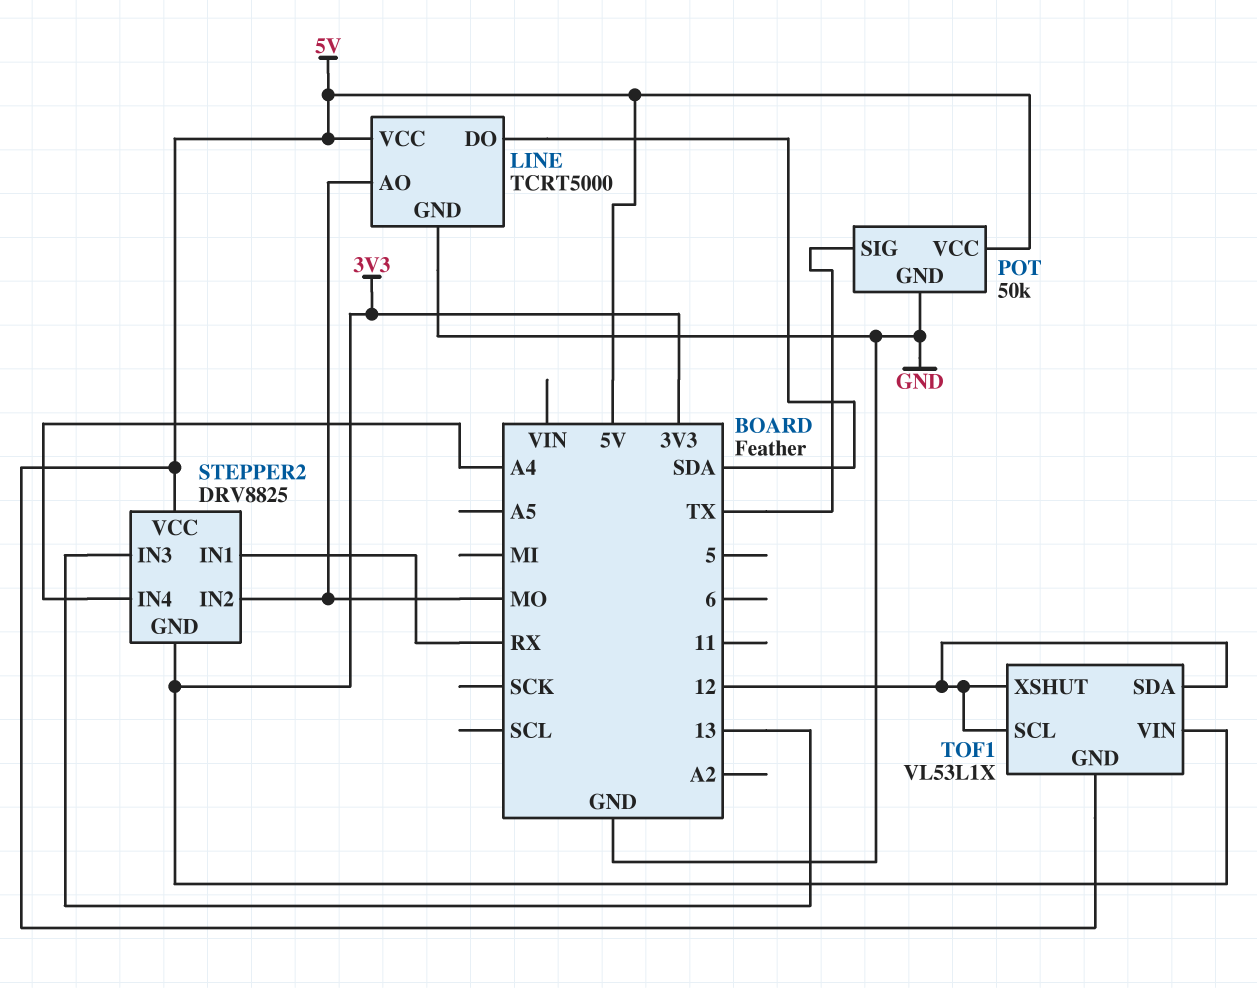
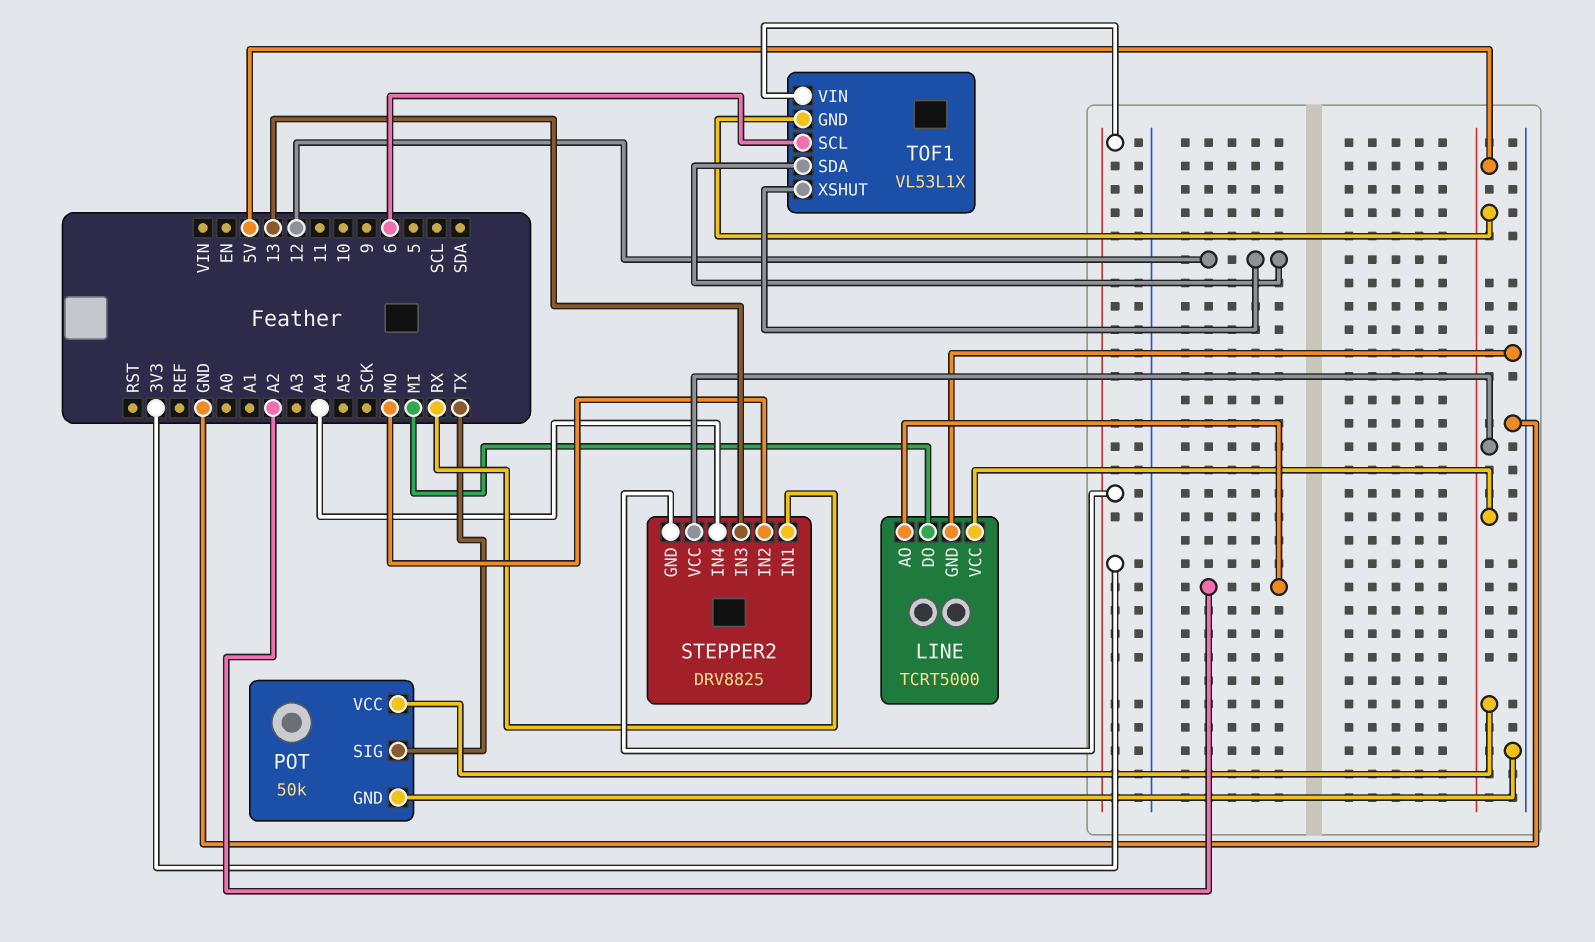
LINE pin AO: MO -> A2
LINE pin DO: SDA -> MI
TOF1 pin SCL: 12 -> 6

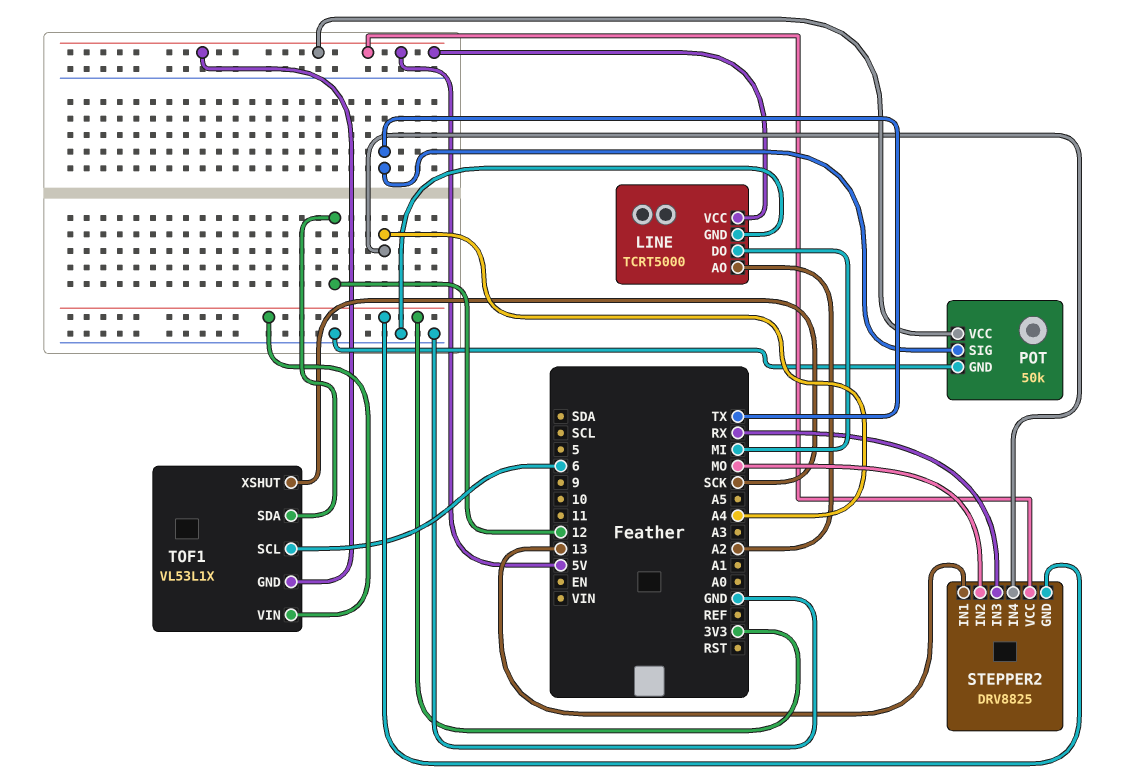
STEPPER2 pin IN1: RX -> 13
STEPPER2 pin IN3: 13 -> RX
TOF1 pin XSHUT: 12 -> SCK

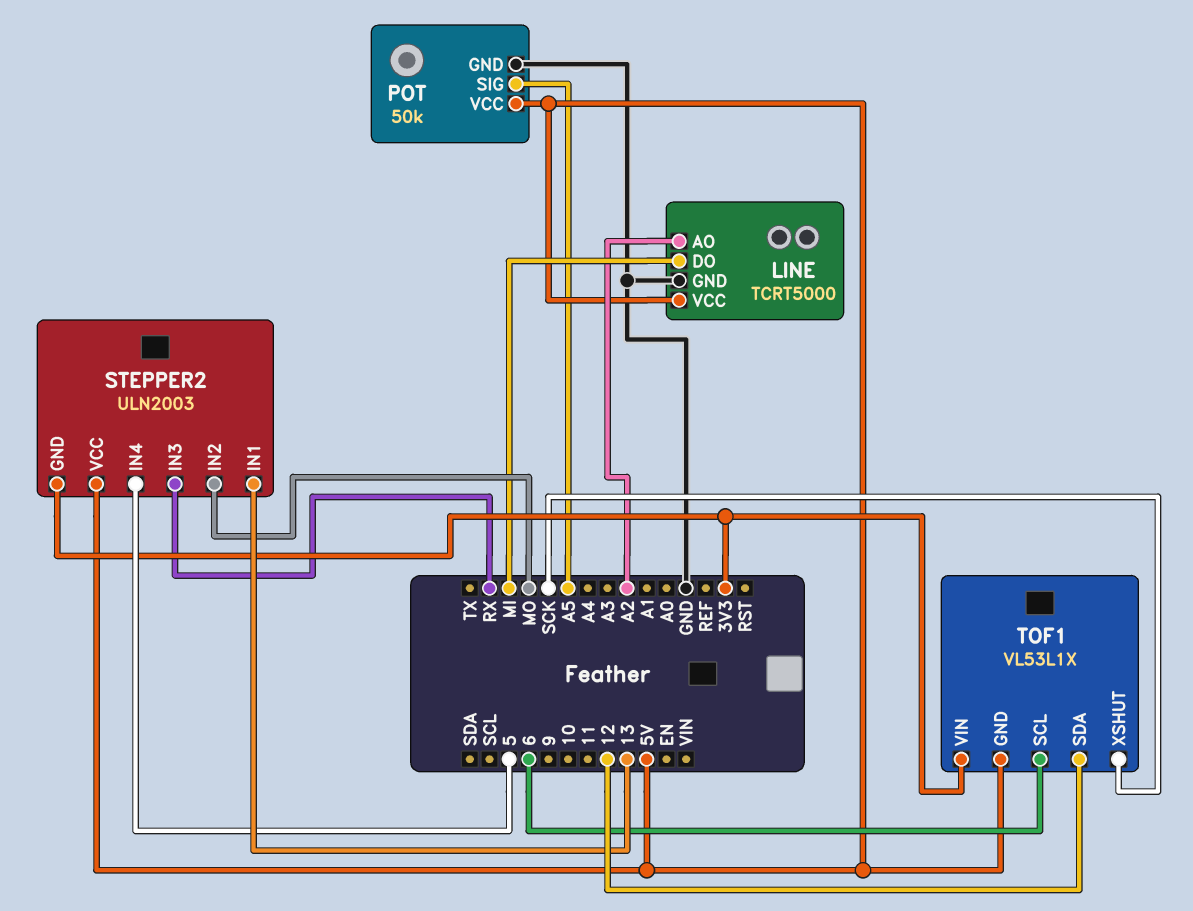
POT pin SIG: TX -> A5
STEPPER2: DRV8825 -> ULN2003
STEPPER2 pin IN4: A4 -> 5

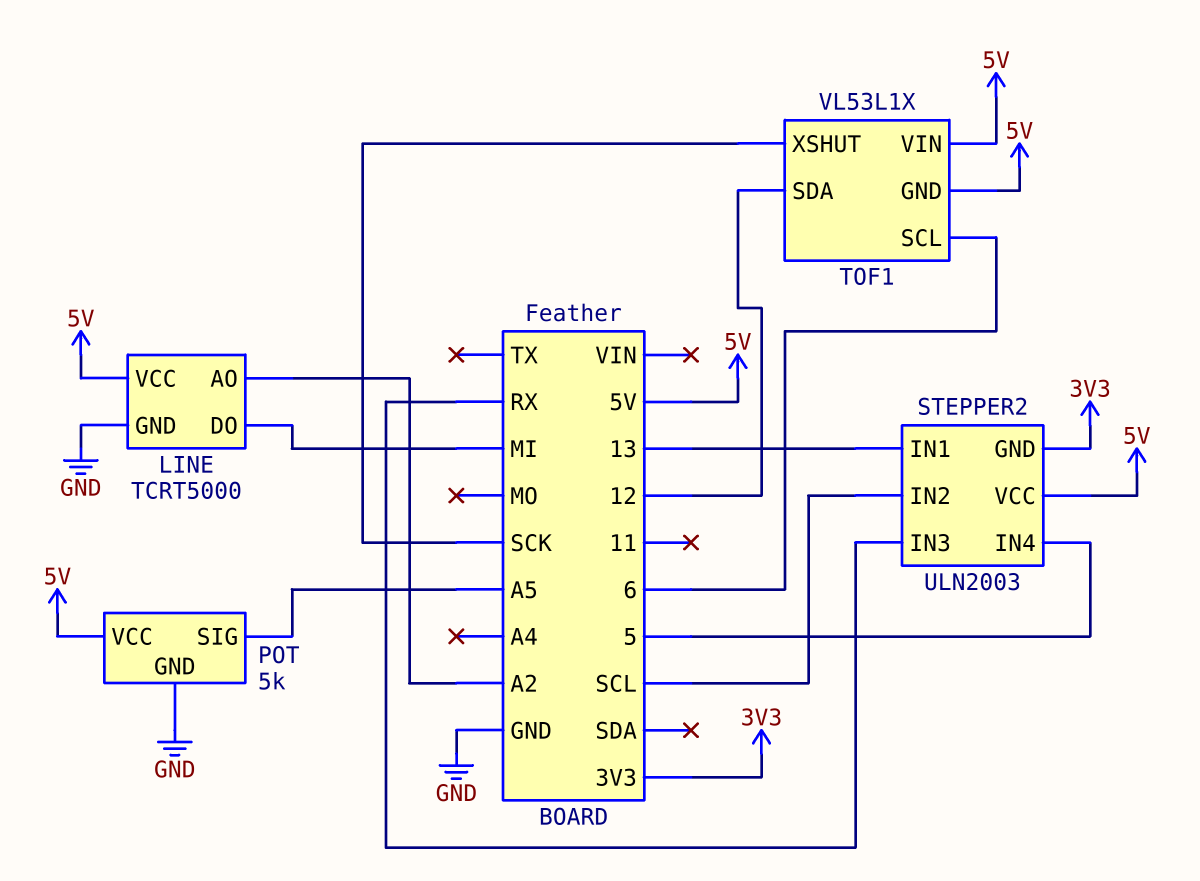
POT: 50k -> 5k
STEPPER2 pin IN2: MO -> SCL
TOF1 pin VIN: 3V3 -> 5V

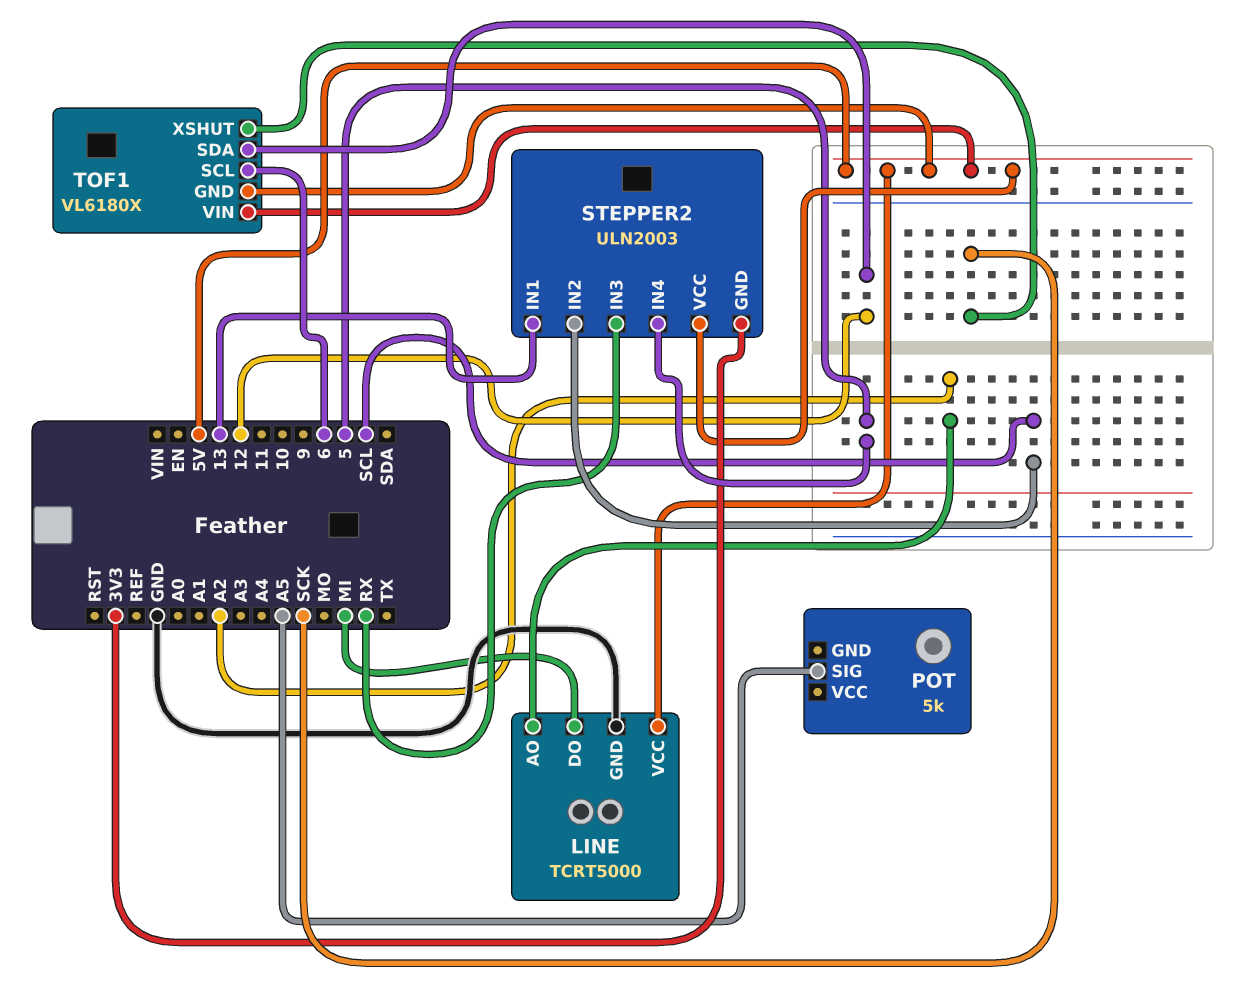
POT pin GND: GND -> none
POT pin VCC: 5V -> none
TOF1: VL53L1X -> VL6180X

